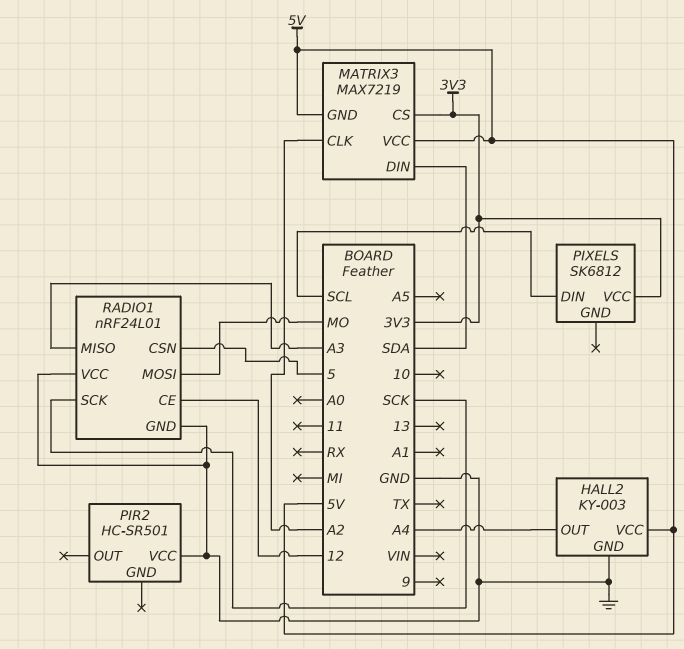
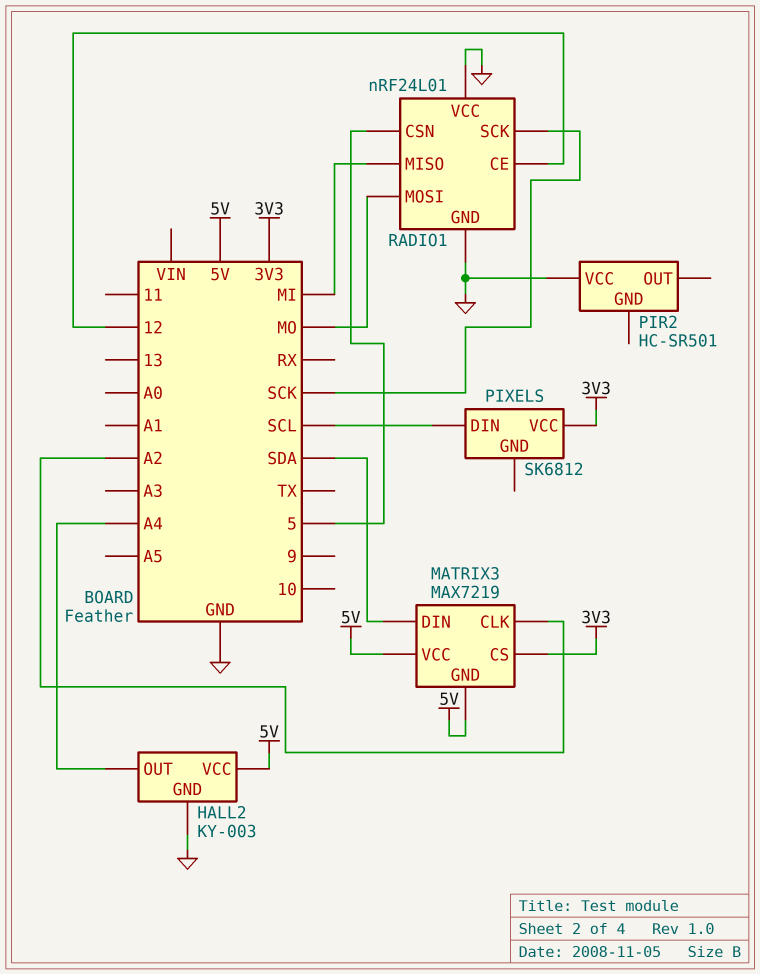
RADIO1 pin MISO: A3 -> MI

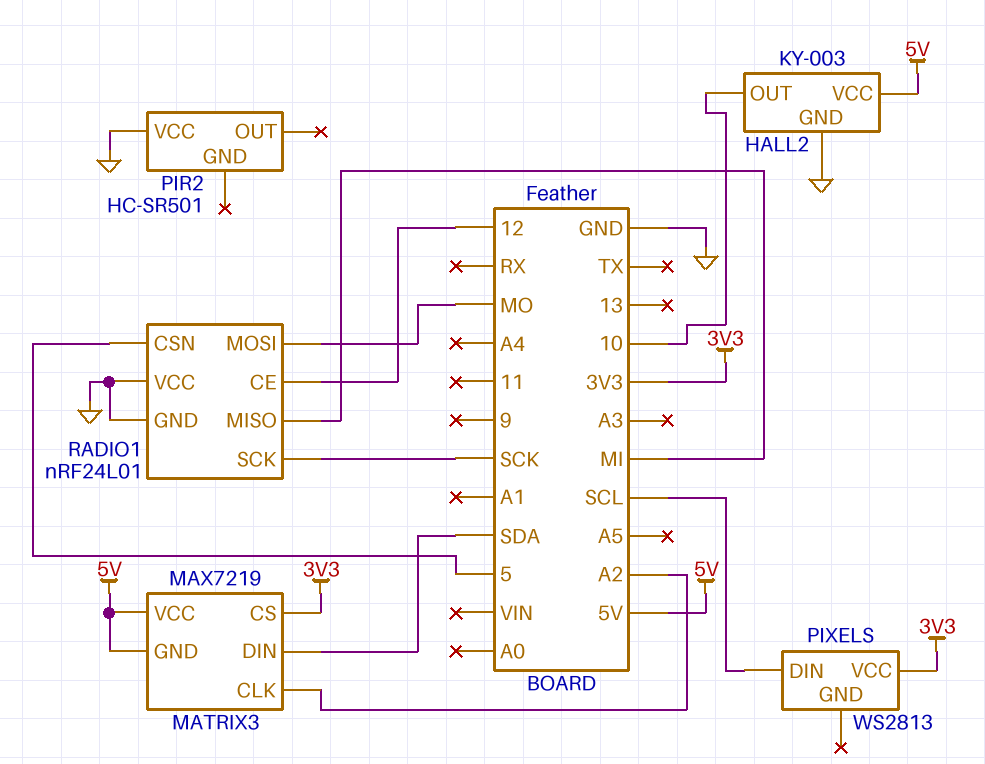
HALL2 pin OUT: A4 -> 10
PIXELS: SK6812 -> WS2813

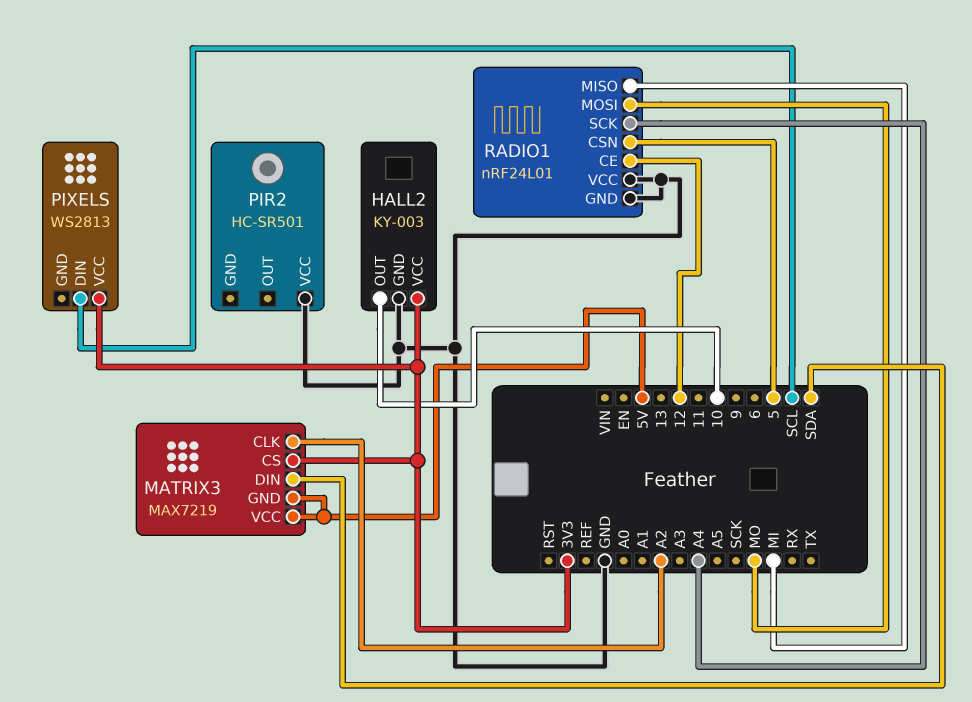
HALL2 pin VCC: 5V -> 3V3
RADIO1 pin SCK: SCK -> A4

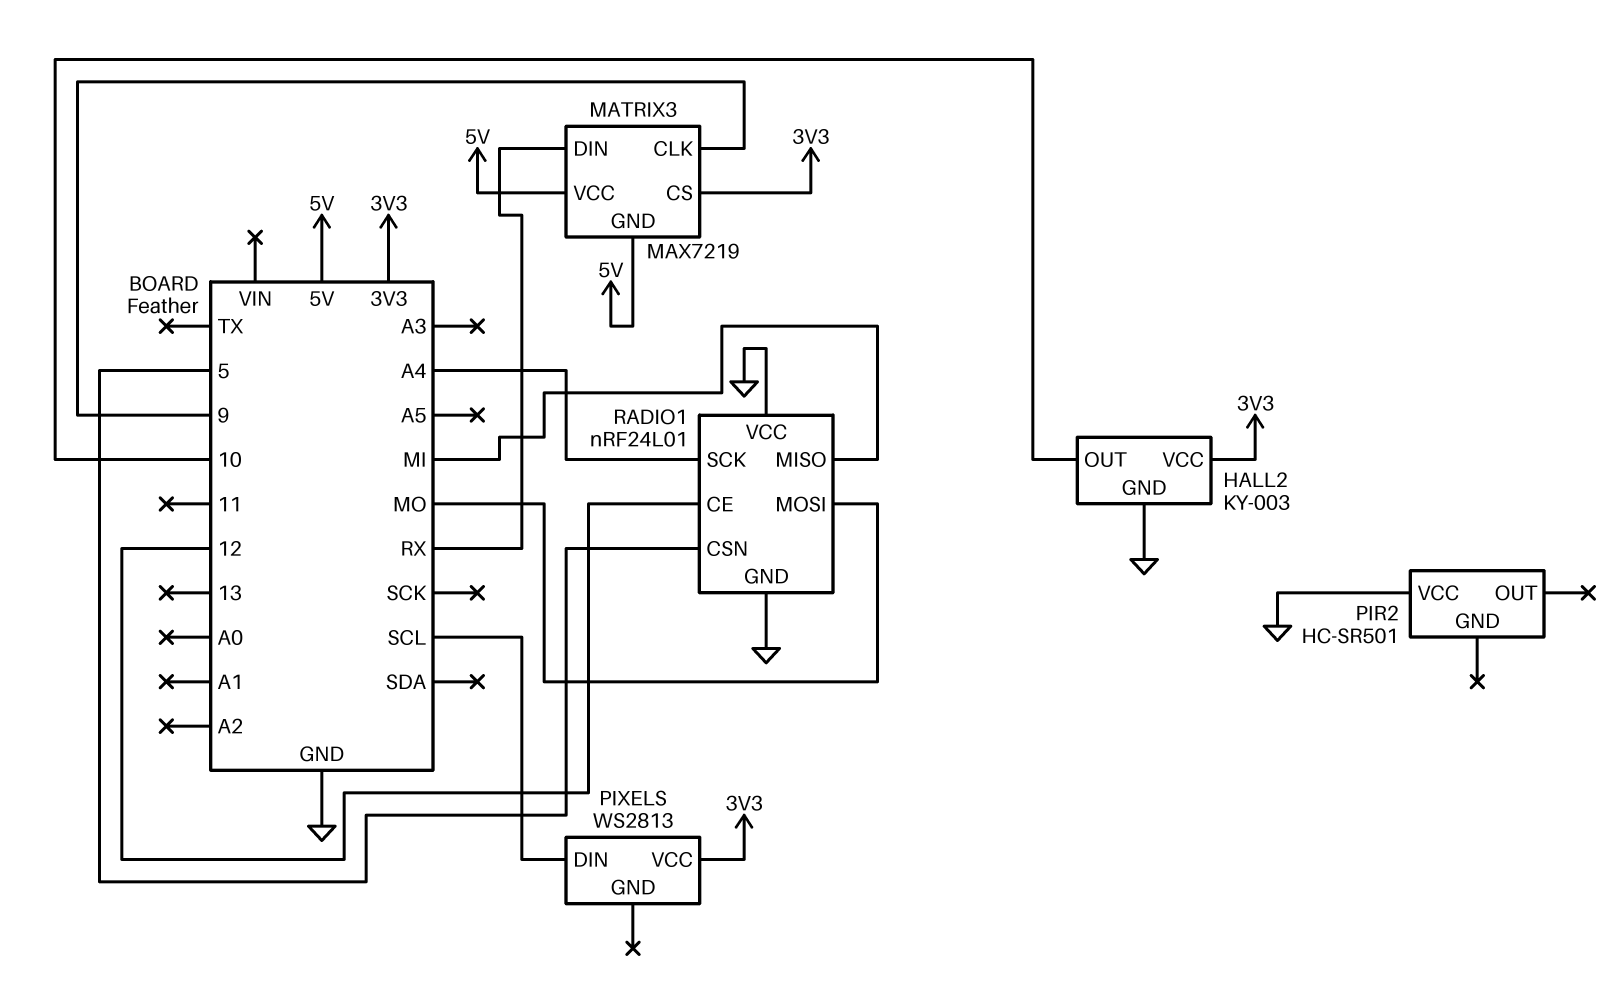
MATRIX3 pin CLK: A2 -> 9
MATRIX3 pin DIN: SDA -> RX

